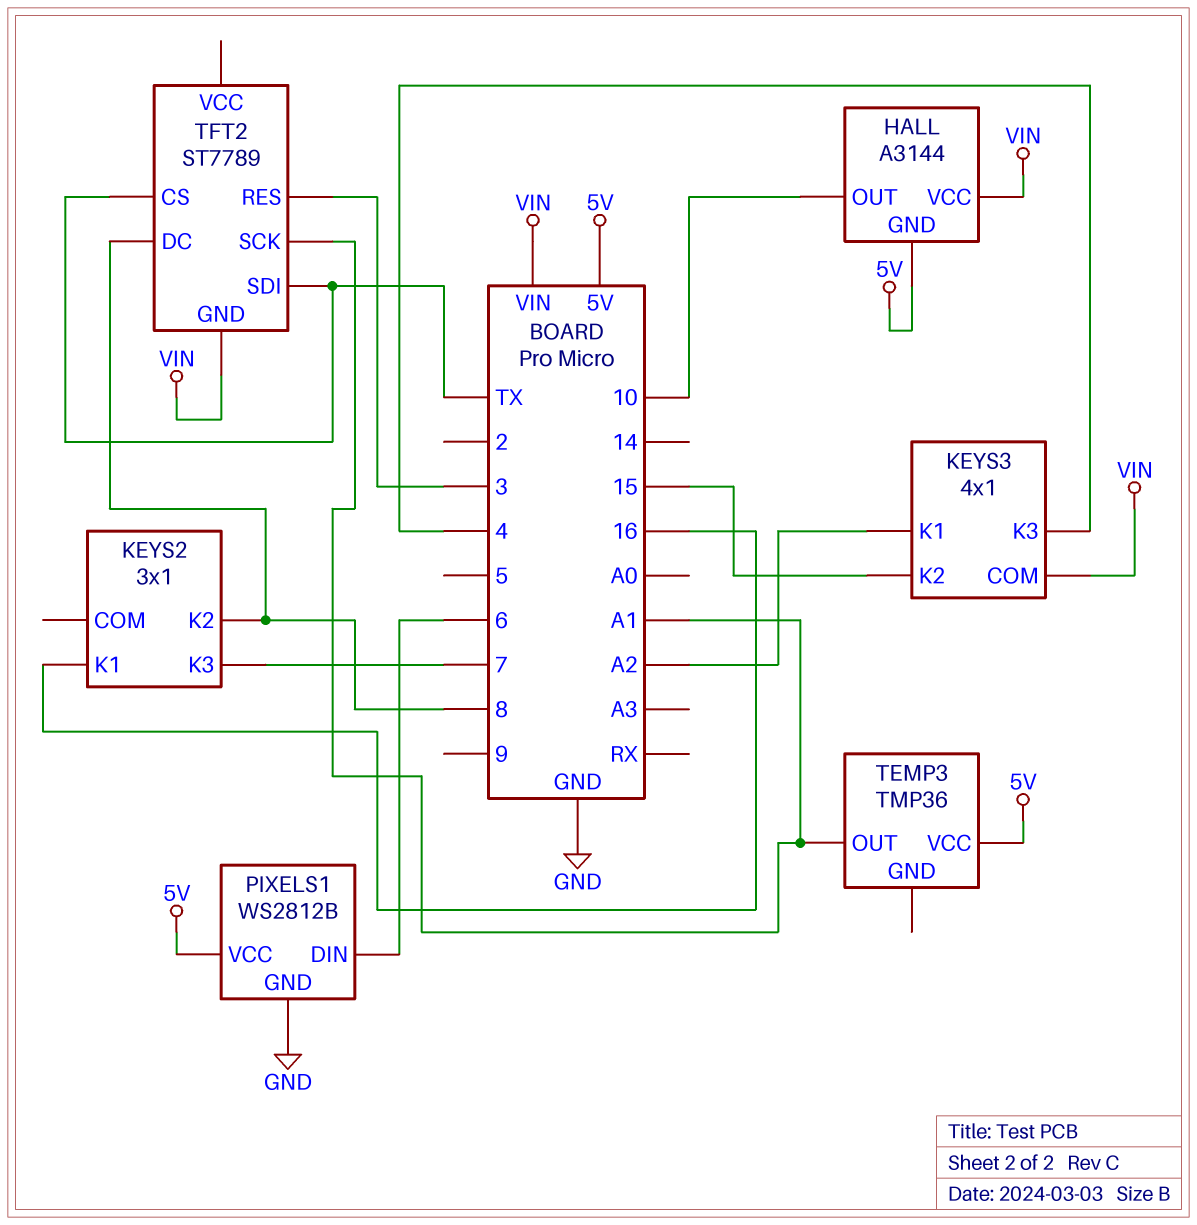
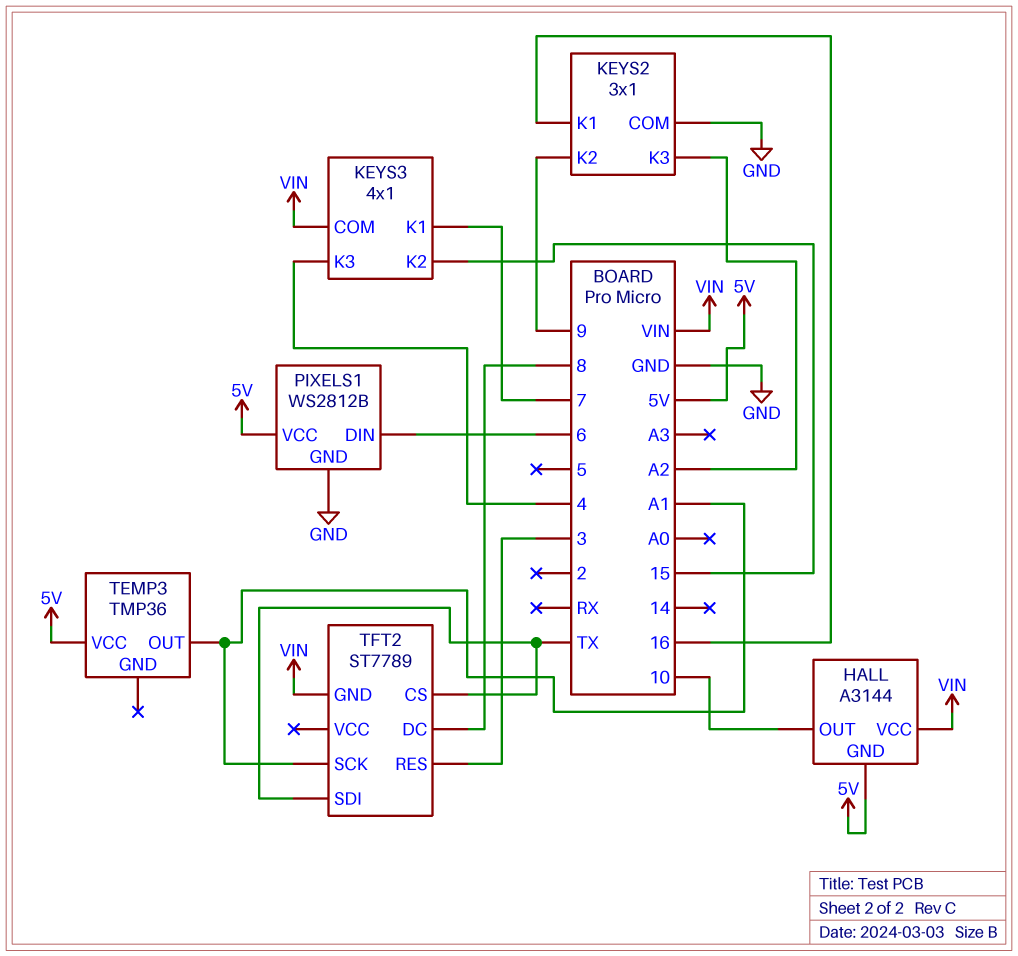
KEYS2 pin COM: none -> GND
KEYS2 pin K2: 8 -> 9
KEYS2 pin K3: 7 -> A2
KEYS3 pin K1: A2 -> 7

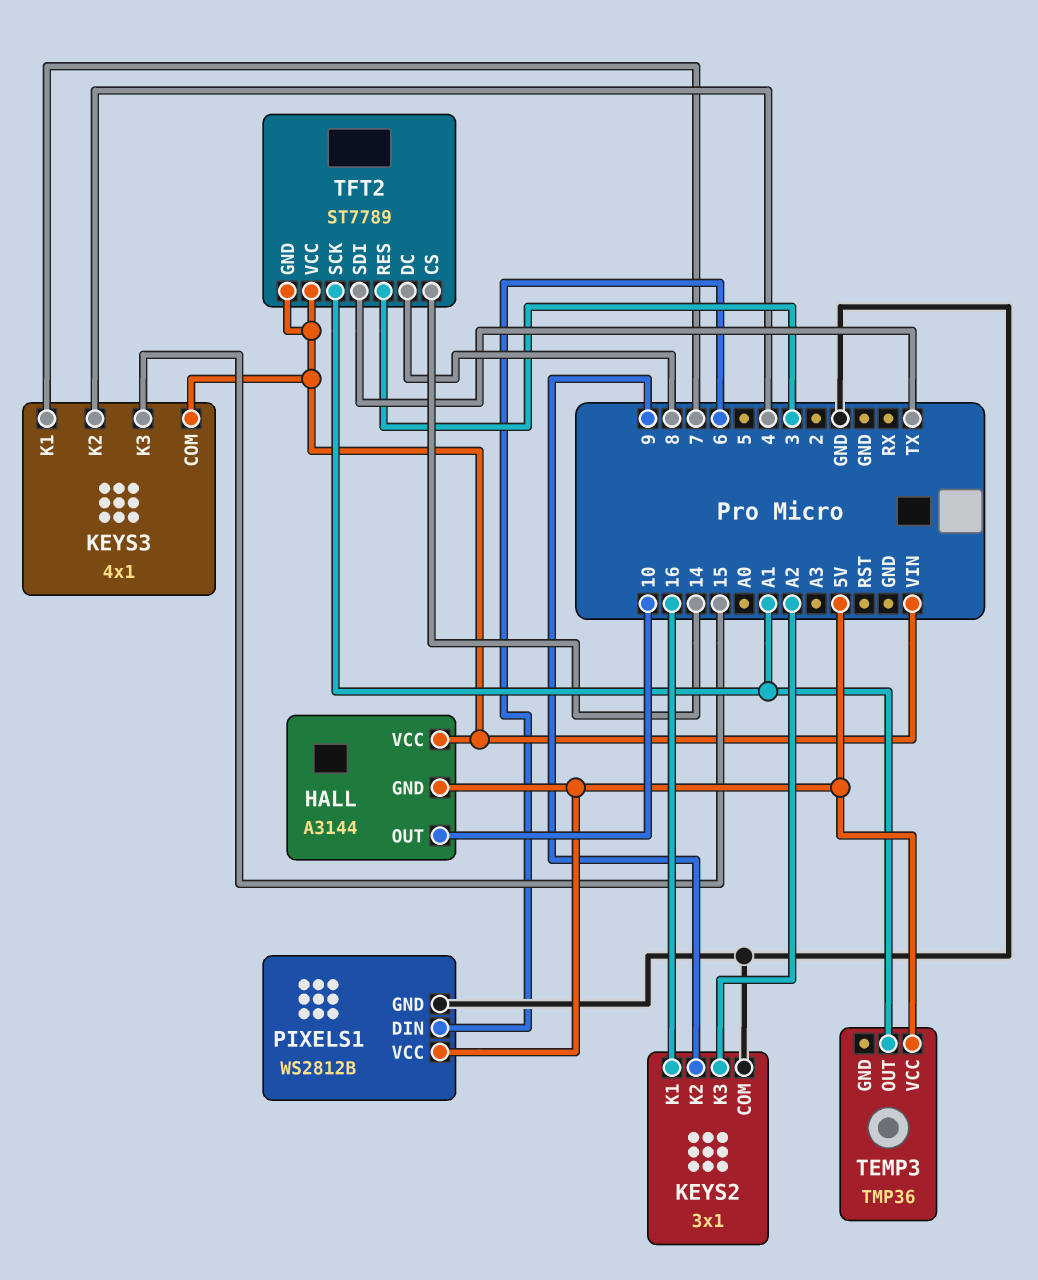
KEYS3 pin K2: 15 -> 4
KEYS3 pin K3: 4 -> 15
TFT2 pin CS: TX -> 14
TFT2 pin VCC: none -> VIN

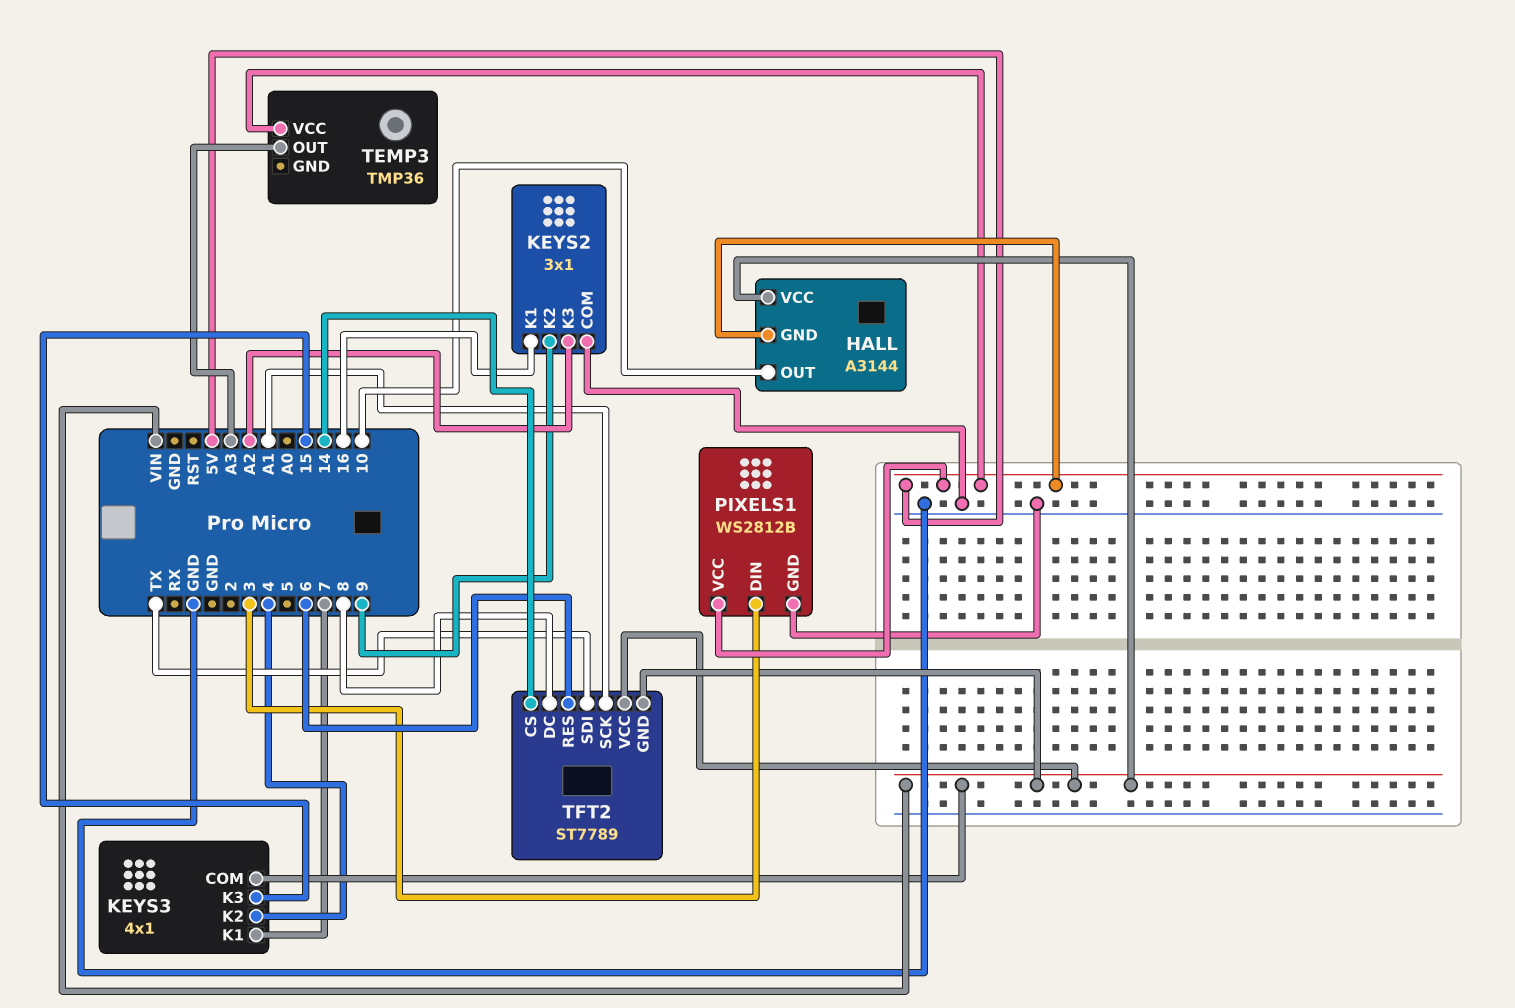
PIXELS1 pin DIN: 6 -> 3
TEMP3 pin OUT: A1 -> A3
TFT2 pin RES: 3 -> 6

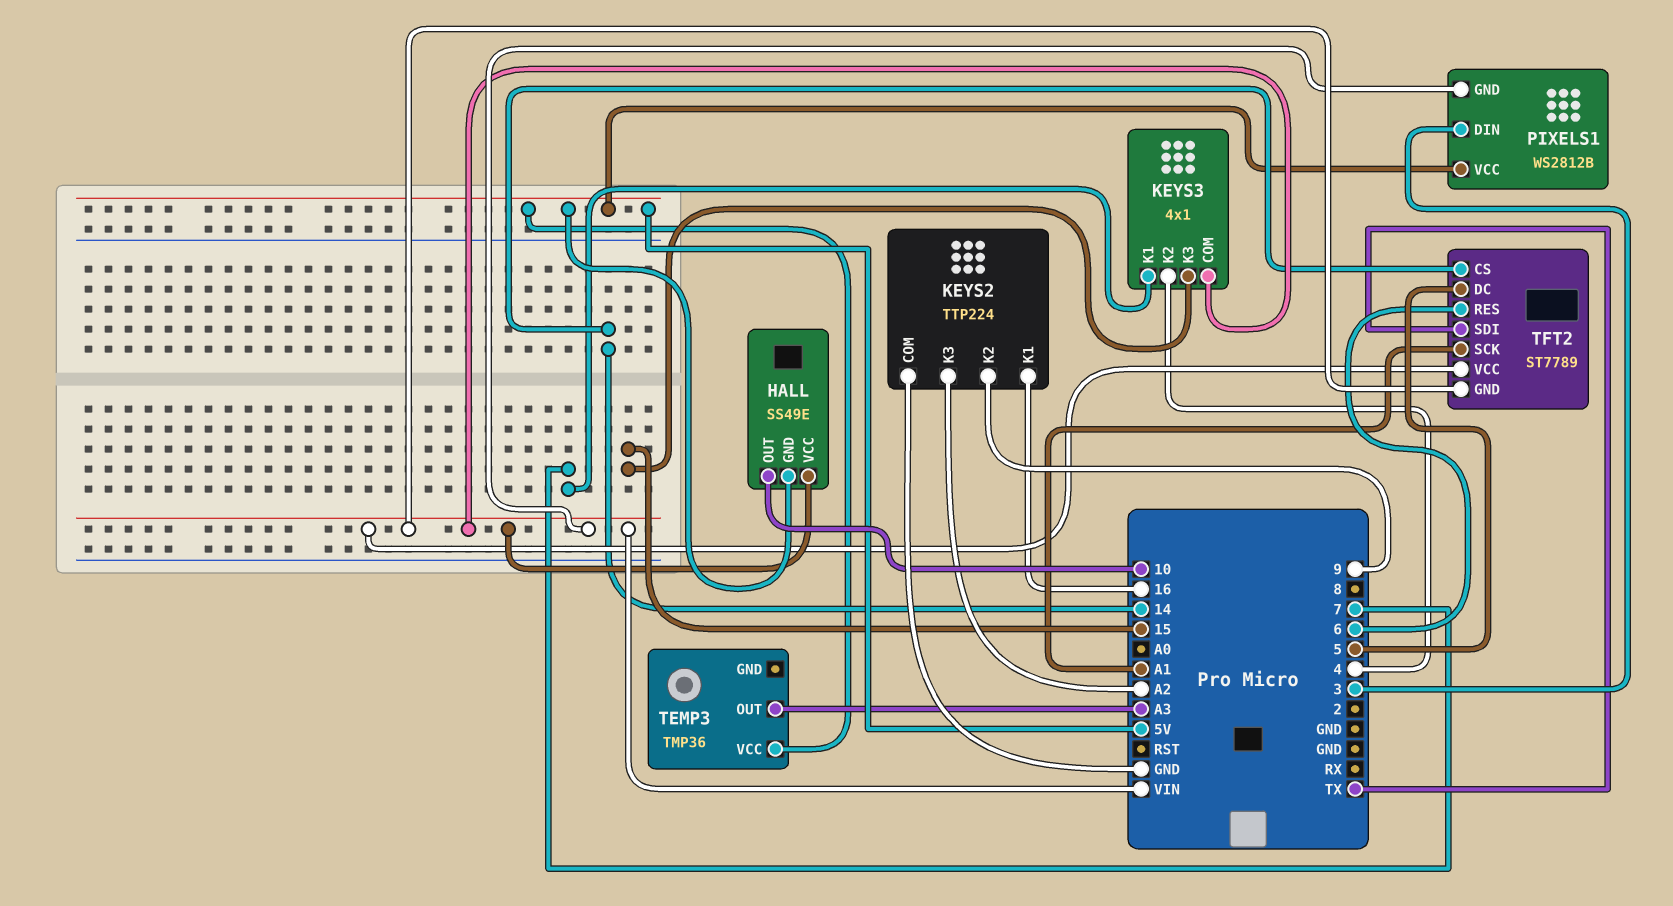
HALL: A3144 -> SS49E
KEYS2: 3x1 -> TTP224
PIXELS1 pin GND: GND -> VIN
TFT2 pin DC: 8 -> 5

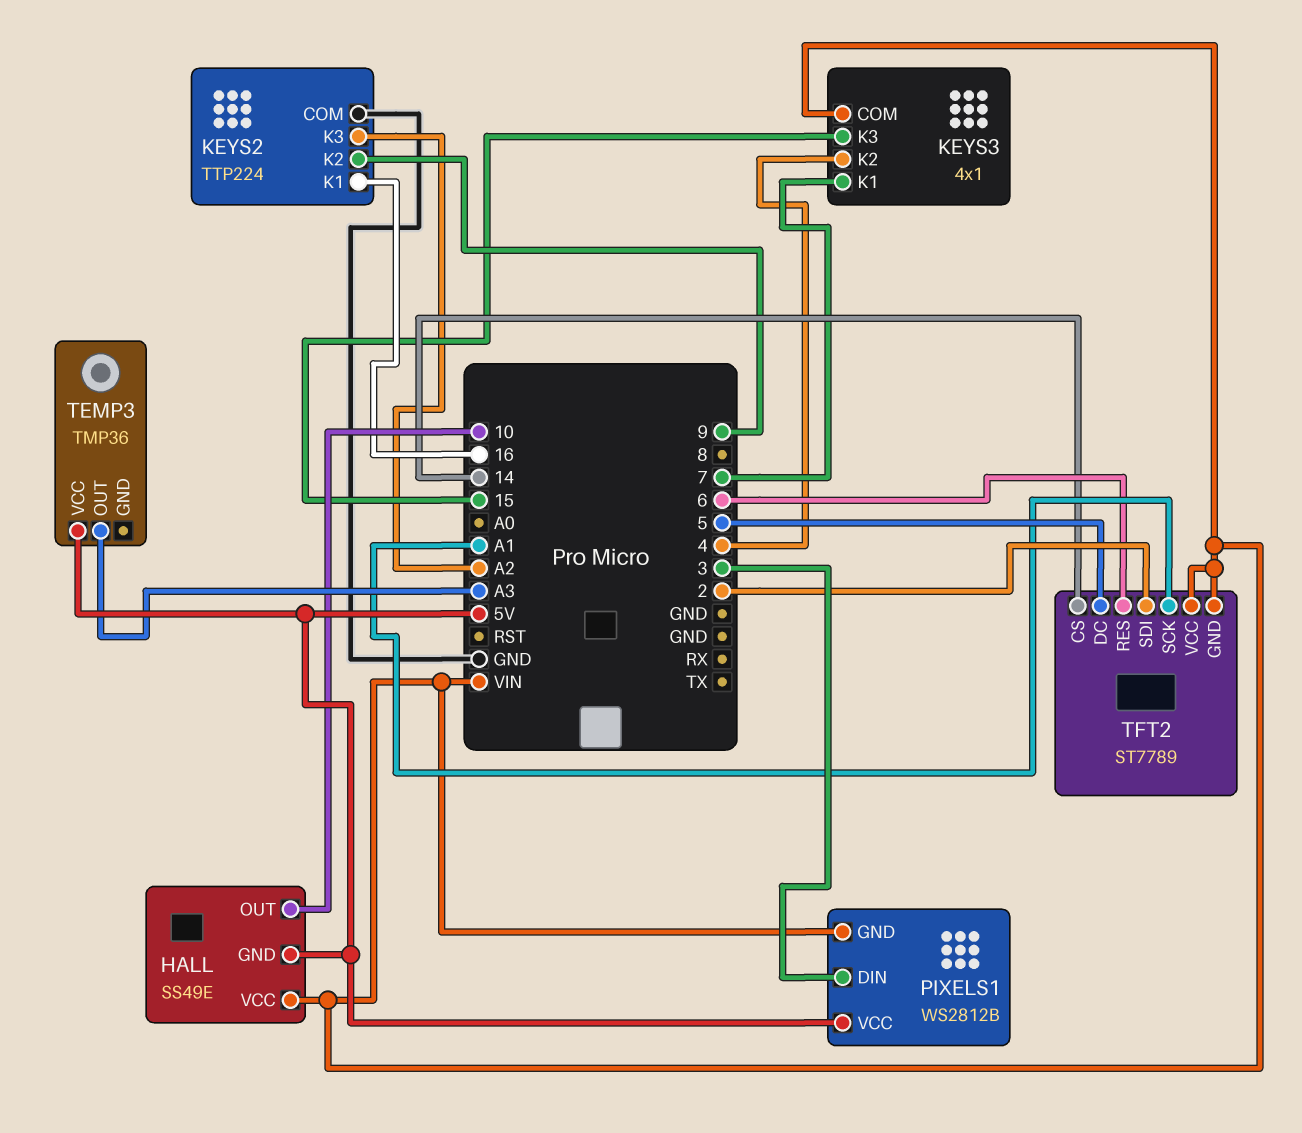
TFT2 pin SDI: TX -> 2

